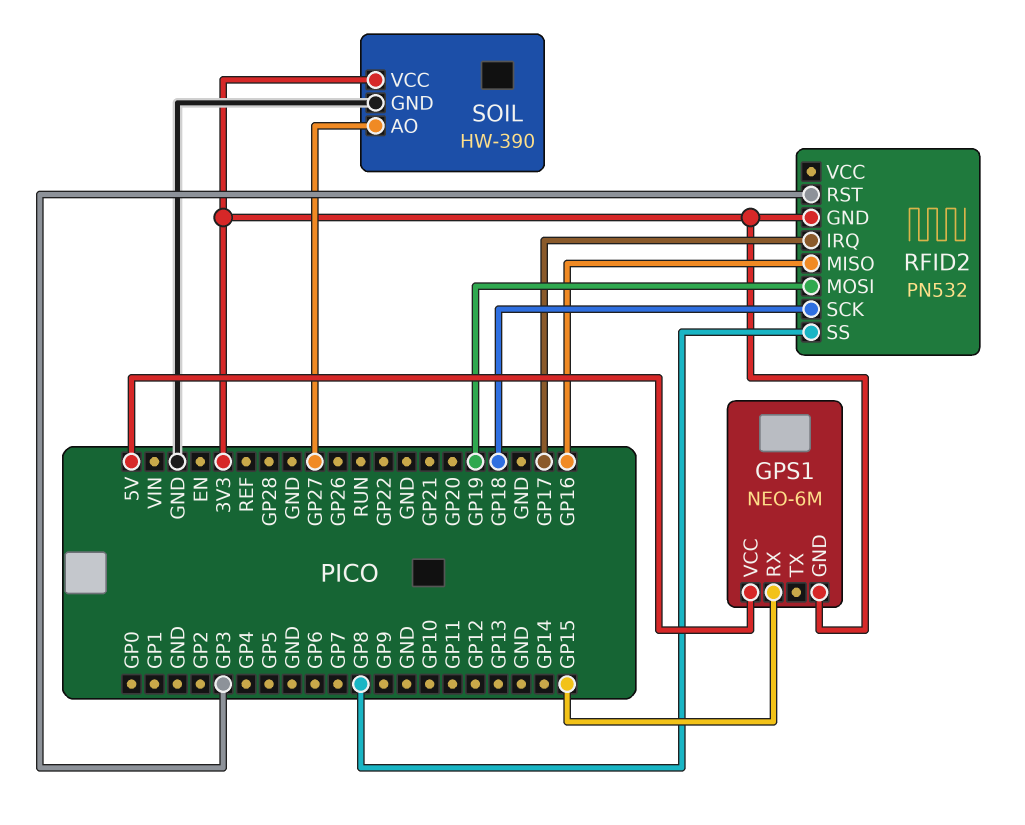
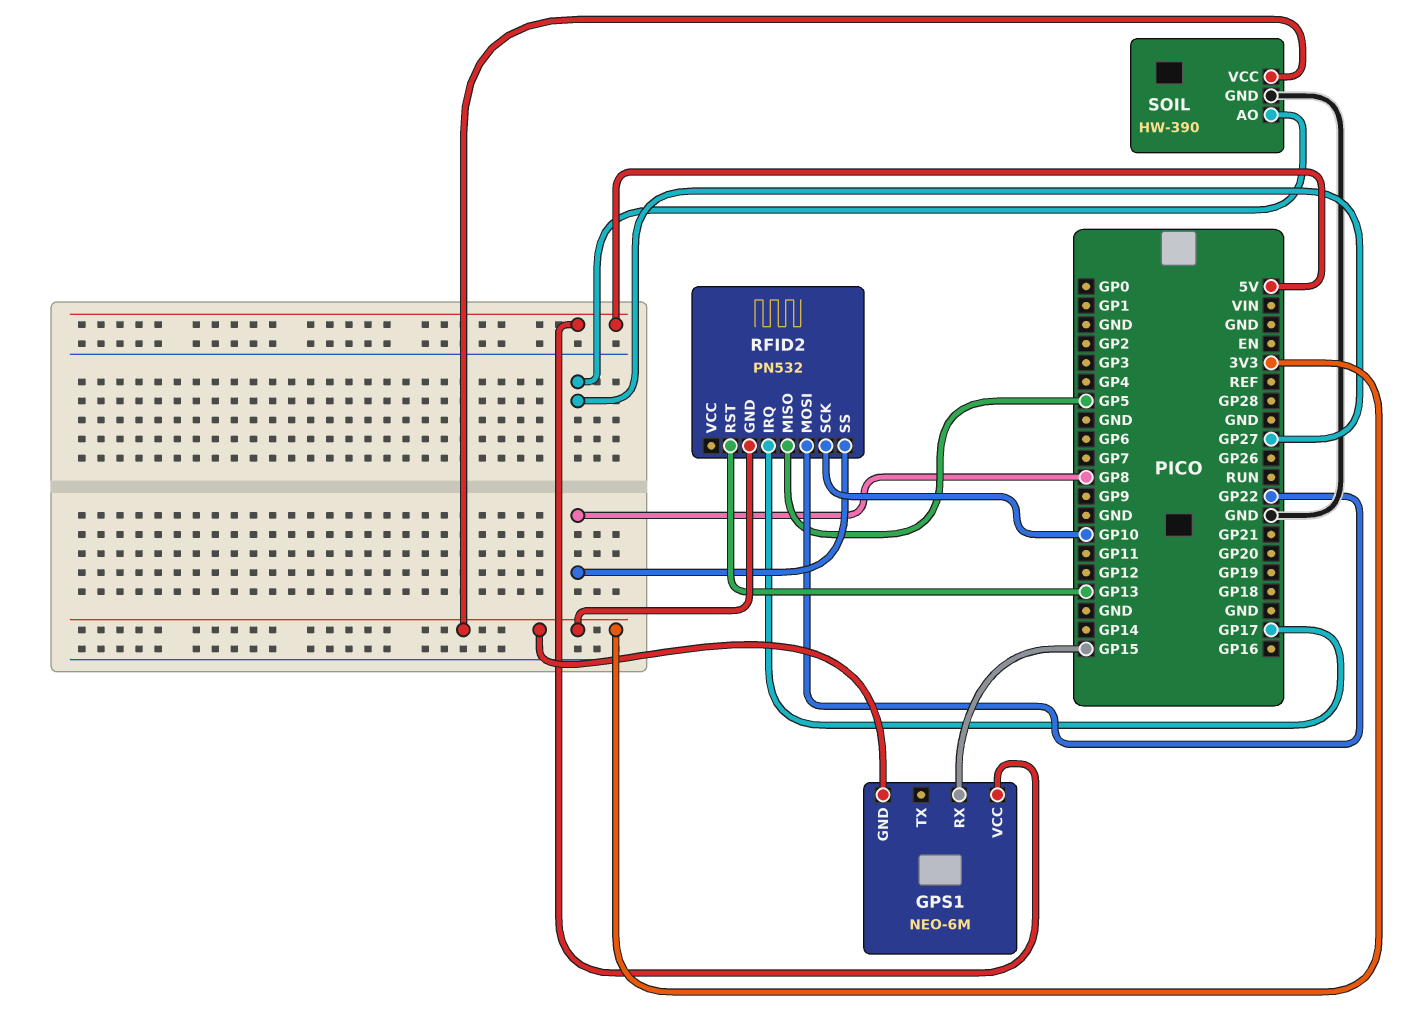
RFID2 pin MISO: GP16 -> GP5
RFID2 pin MOSI: GP19 -> GP22
RFID2 pin RST: GP3 -> GP13
RFID2 pin SCK: GP18 -> GP10

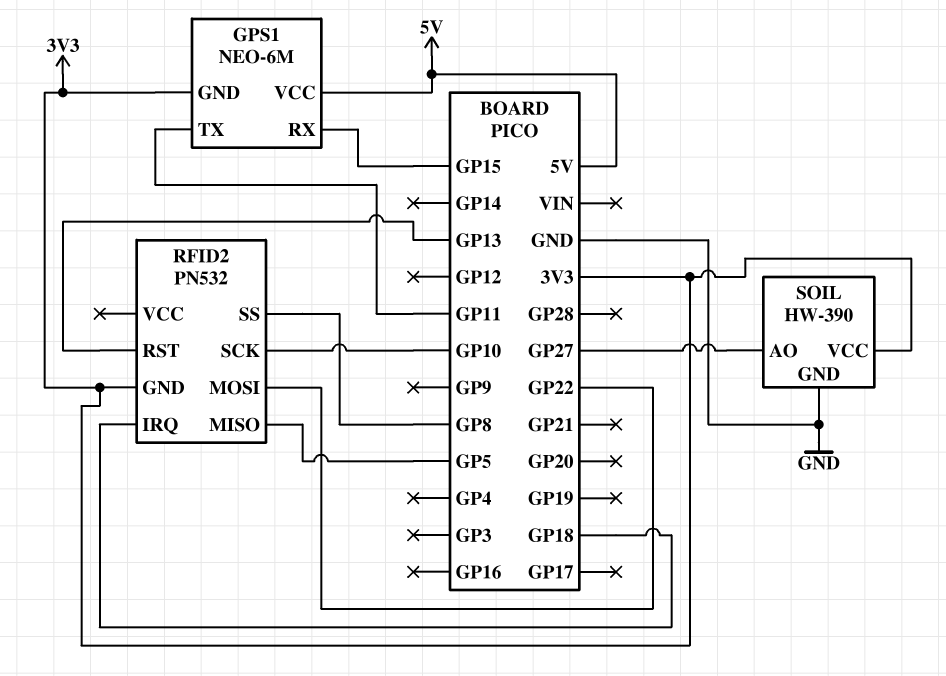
GPS1 pin TX: none -> GP11
RFID2 pin IRQ: GP17 -> GP18

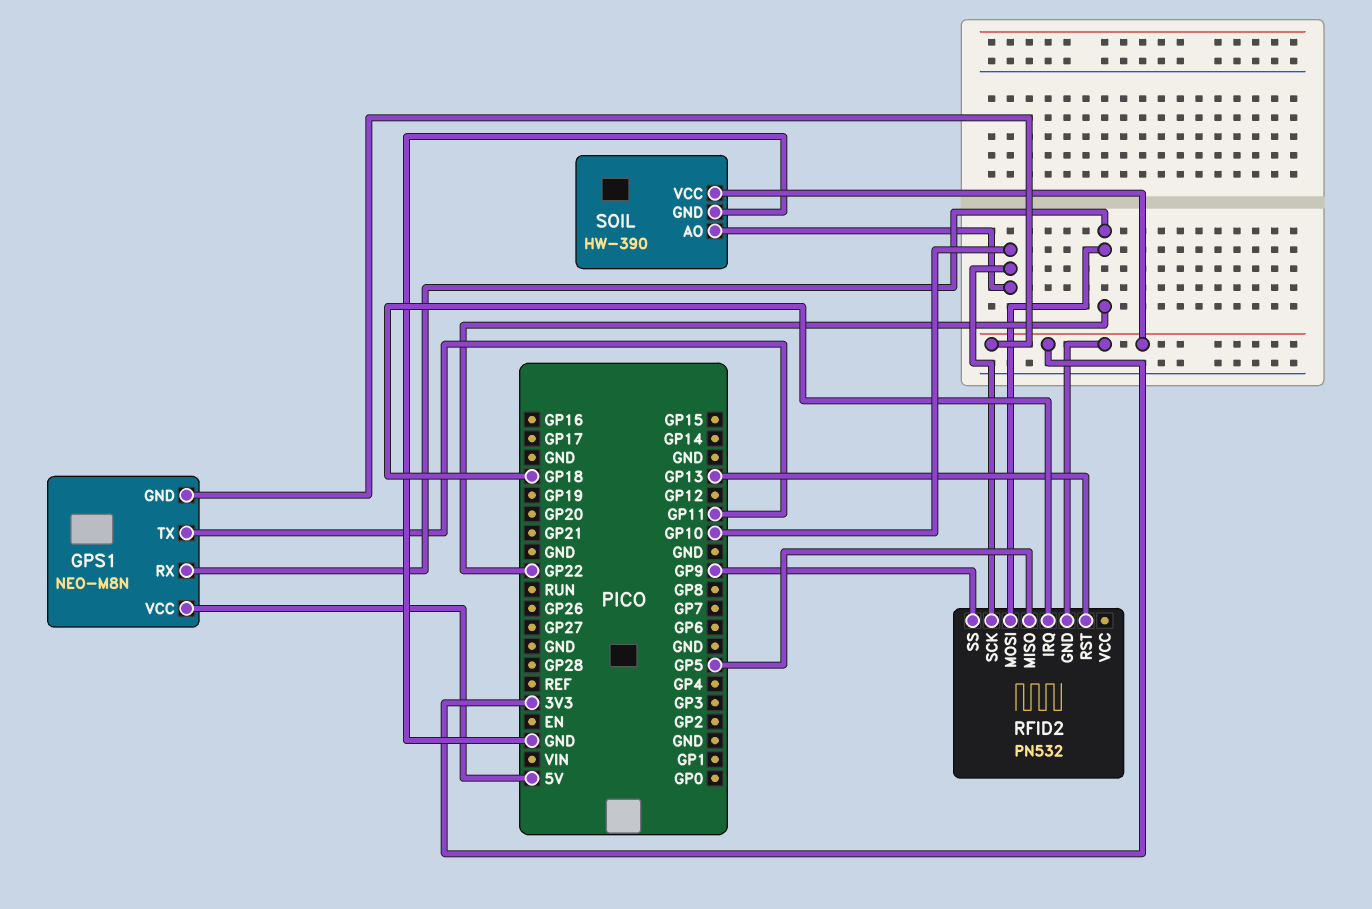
GPS1: NEO-6M -> NEO-M8N
GPS1 pin RX: GP15 -> GP22
RFID2 pin SS: GP8 -> GP9
SOIL pin AO: GP27 -> GP10

